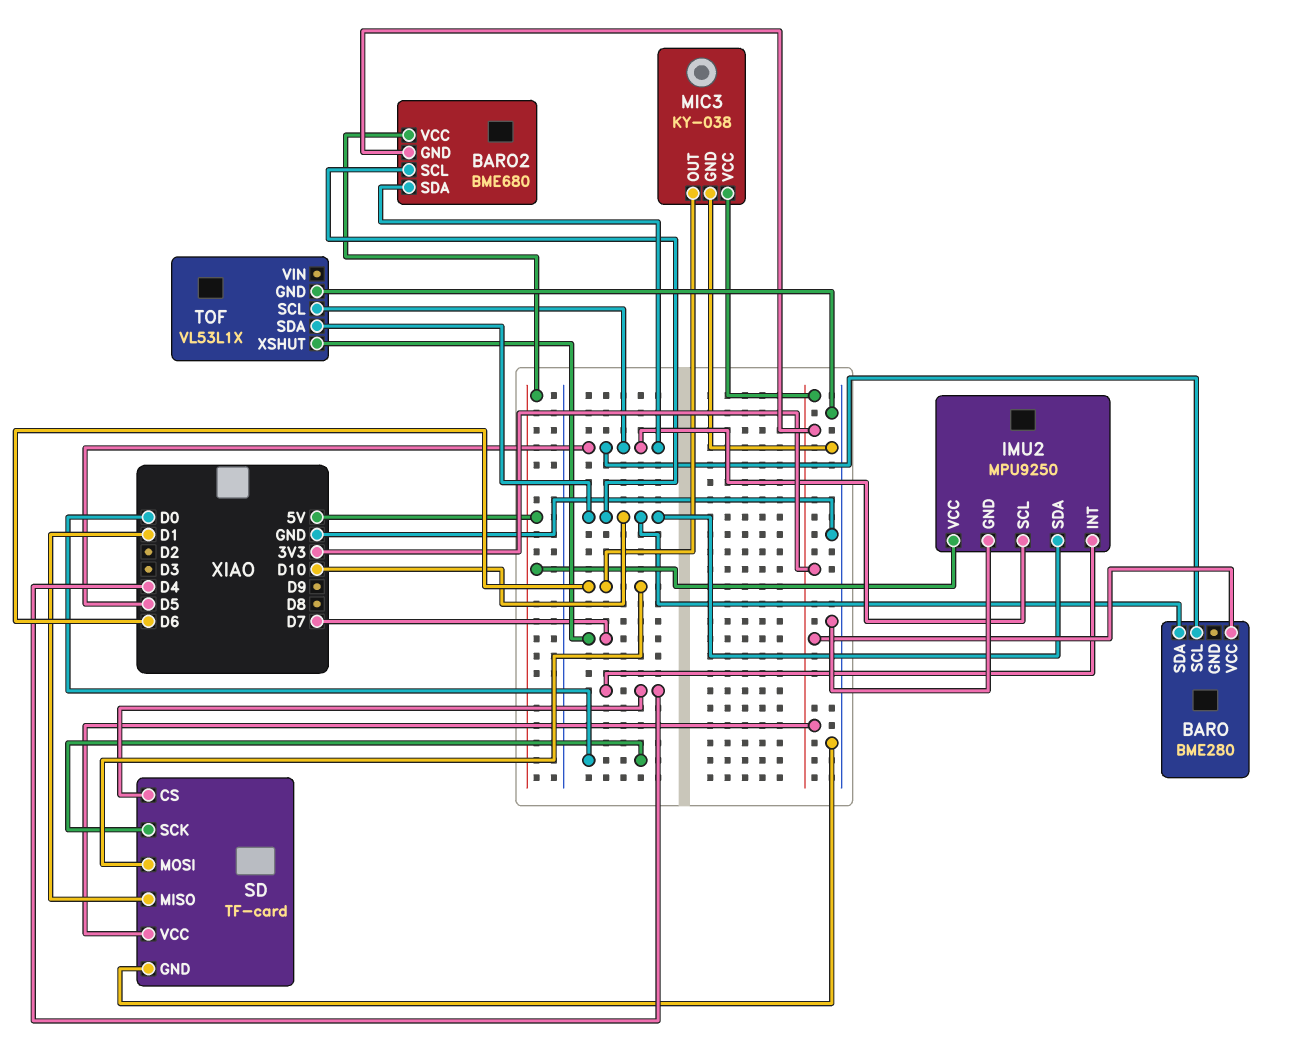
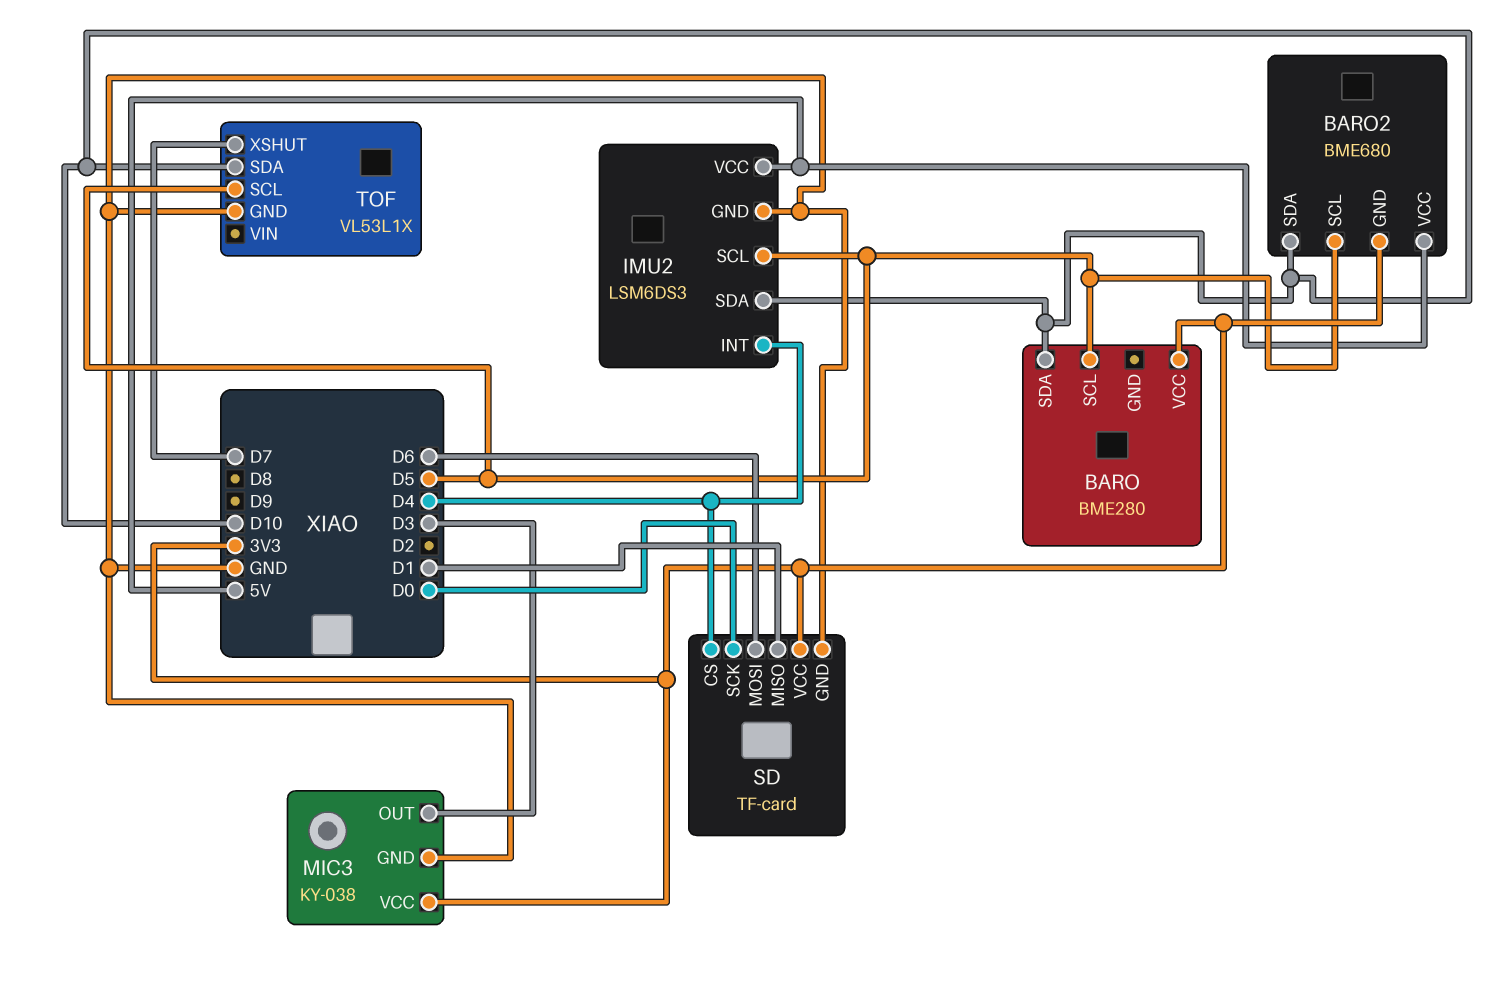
BARO2 pin SCL: D10 -> D5
BARO2 pin SDA: D5 -> D10
IMU2: MPU9250 -> LSM6DS3
MIC3 pin OUT: D6 -> D3

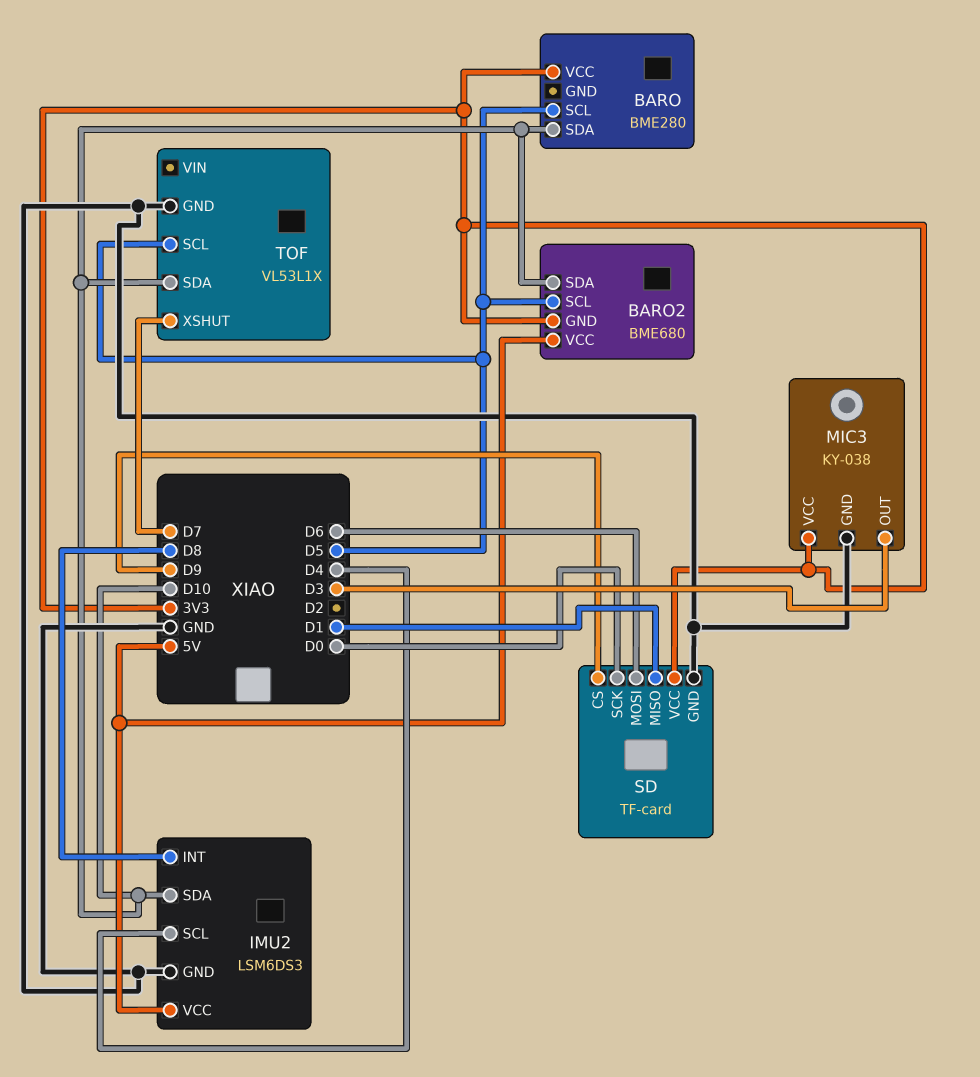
IMU2 pin INT: D4 -> D8
IMU2 pin SCL: D5 -> D4
SD pin CS: D4 -> D9

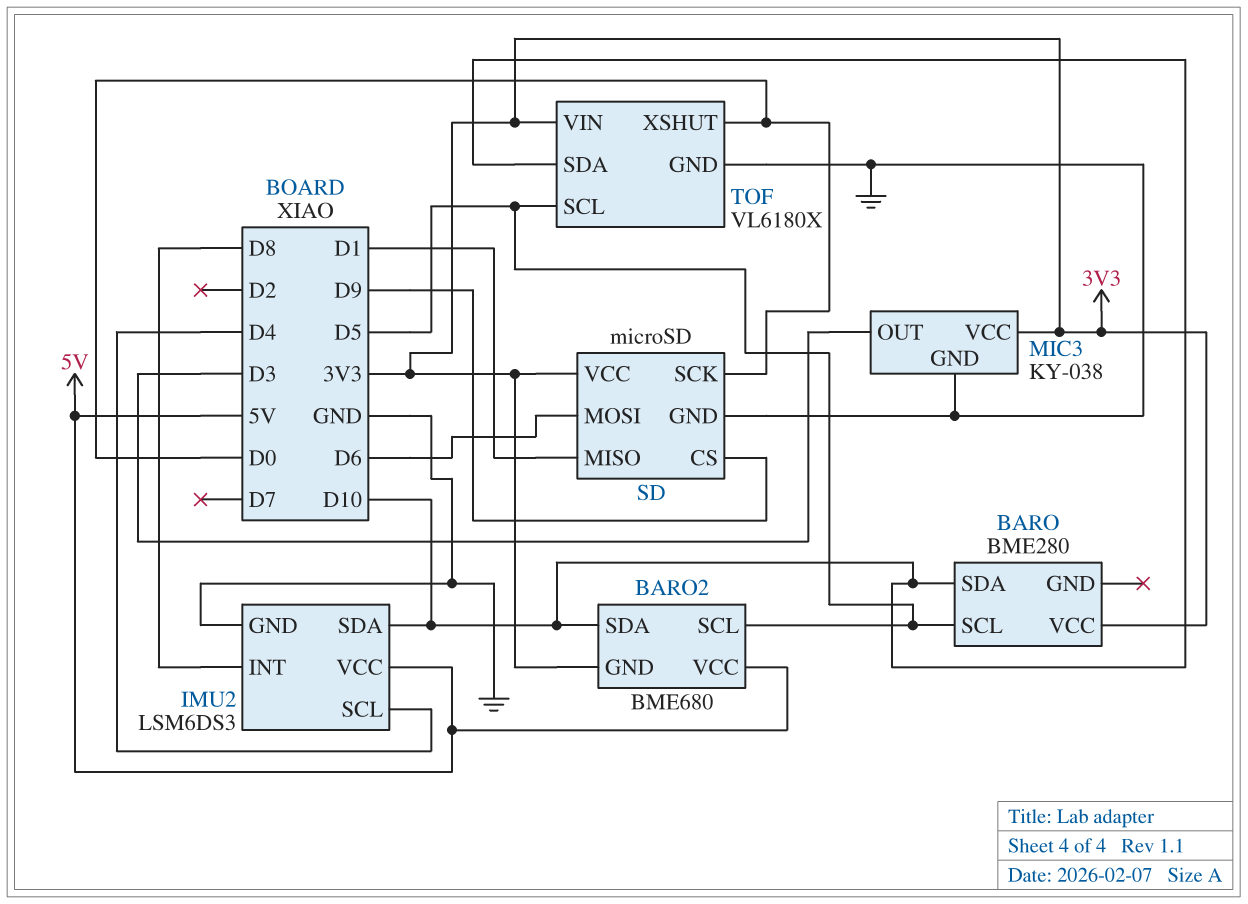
SD: TF-card -> microSD
TOF: VL53L1X -> VL6180X
TOF pin VIN: none -> 3V3
TOF pin XSHUT: D7 -> D0

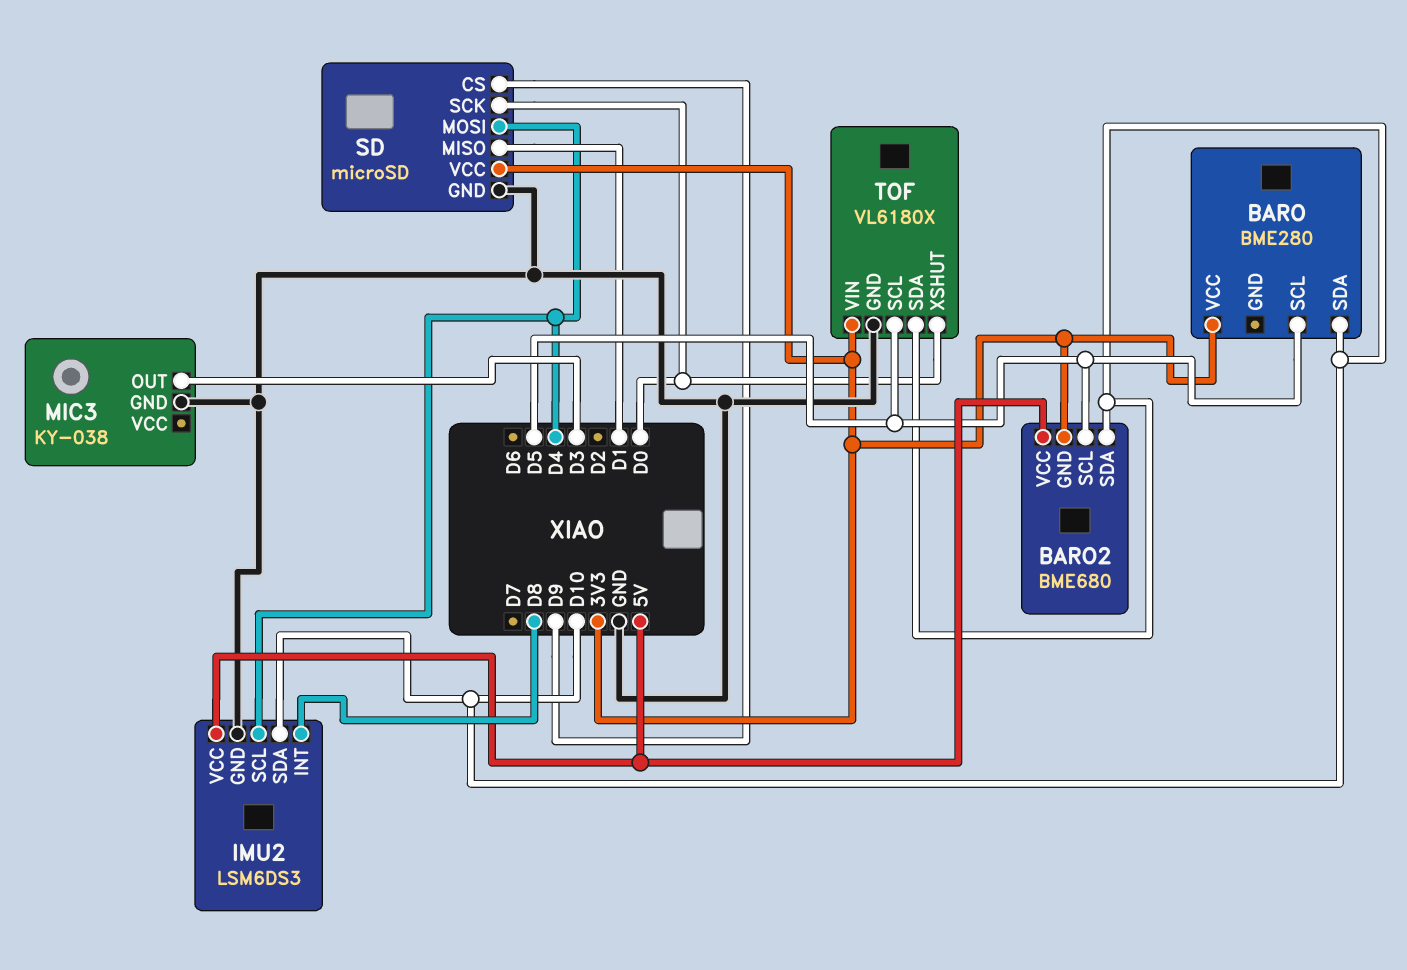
MIC3 pin VCC: 3V3 -> none
SD pin MOSI: D6 -> D4

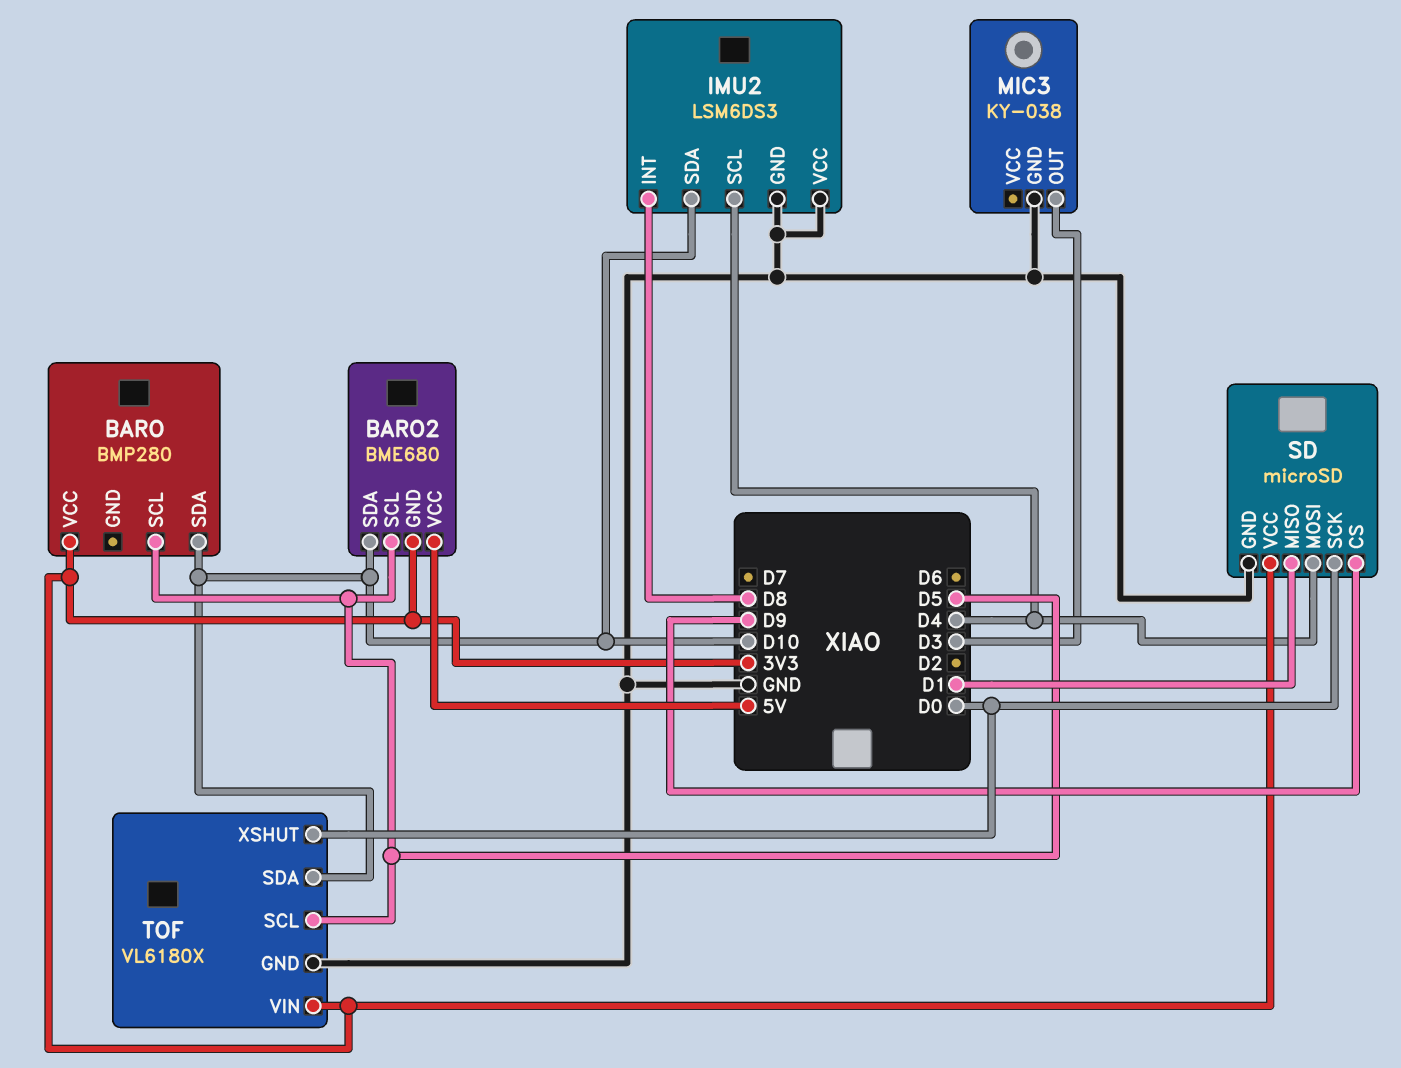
BARO: BME280 -> BMP280
IMU2 pin VCC: 5V -> GND

